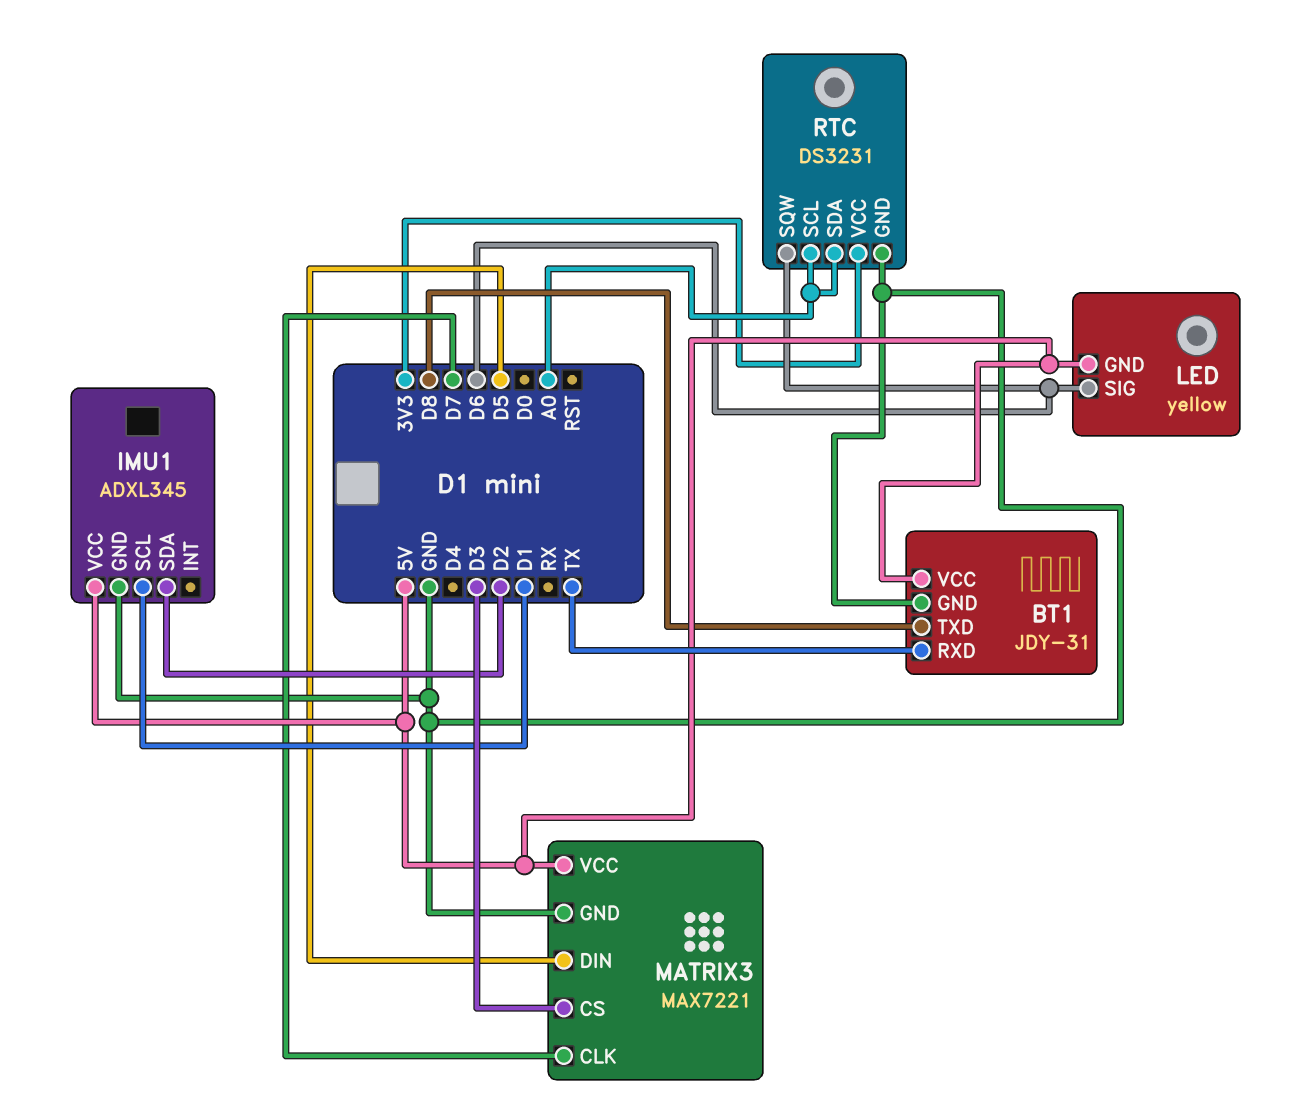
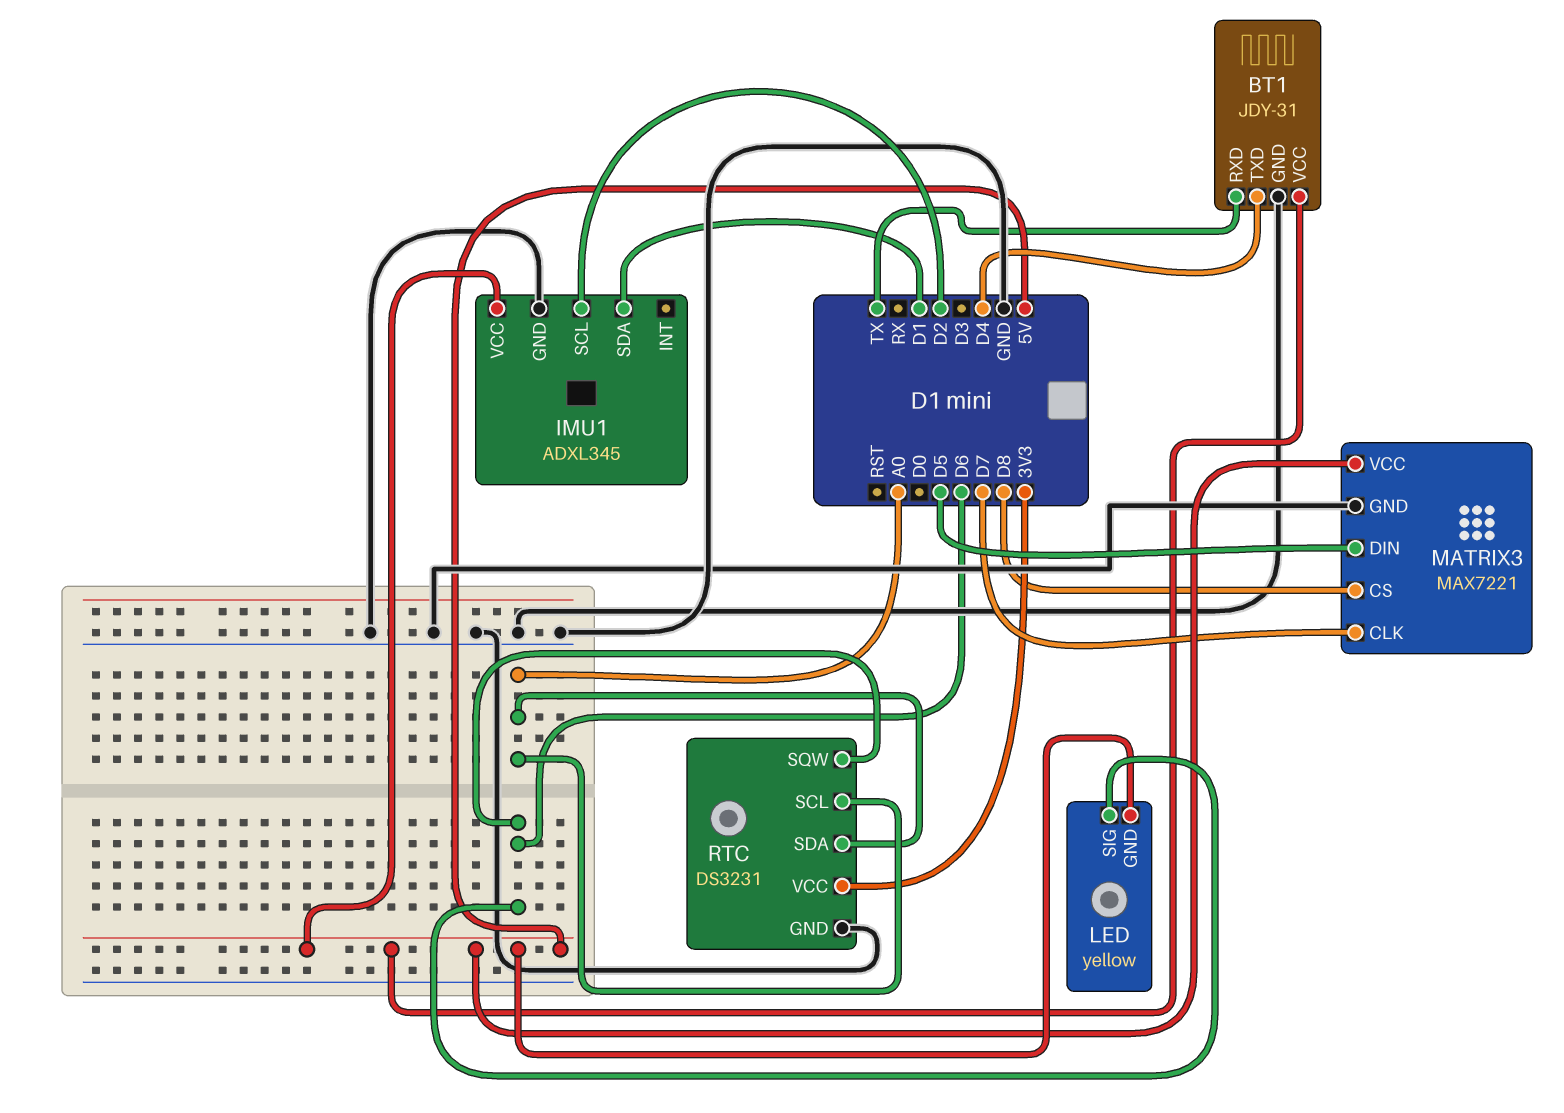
BT1 pin TXD: D8 -> D4
IMU1 pin SCL: D1 -> D2
IMU1 pin SDA: D2 -> D1
MATRIX3 pin CS: D3 -> D8

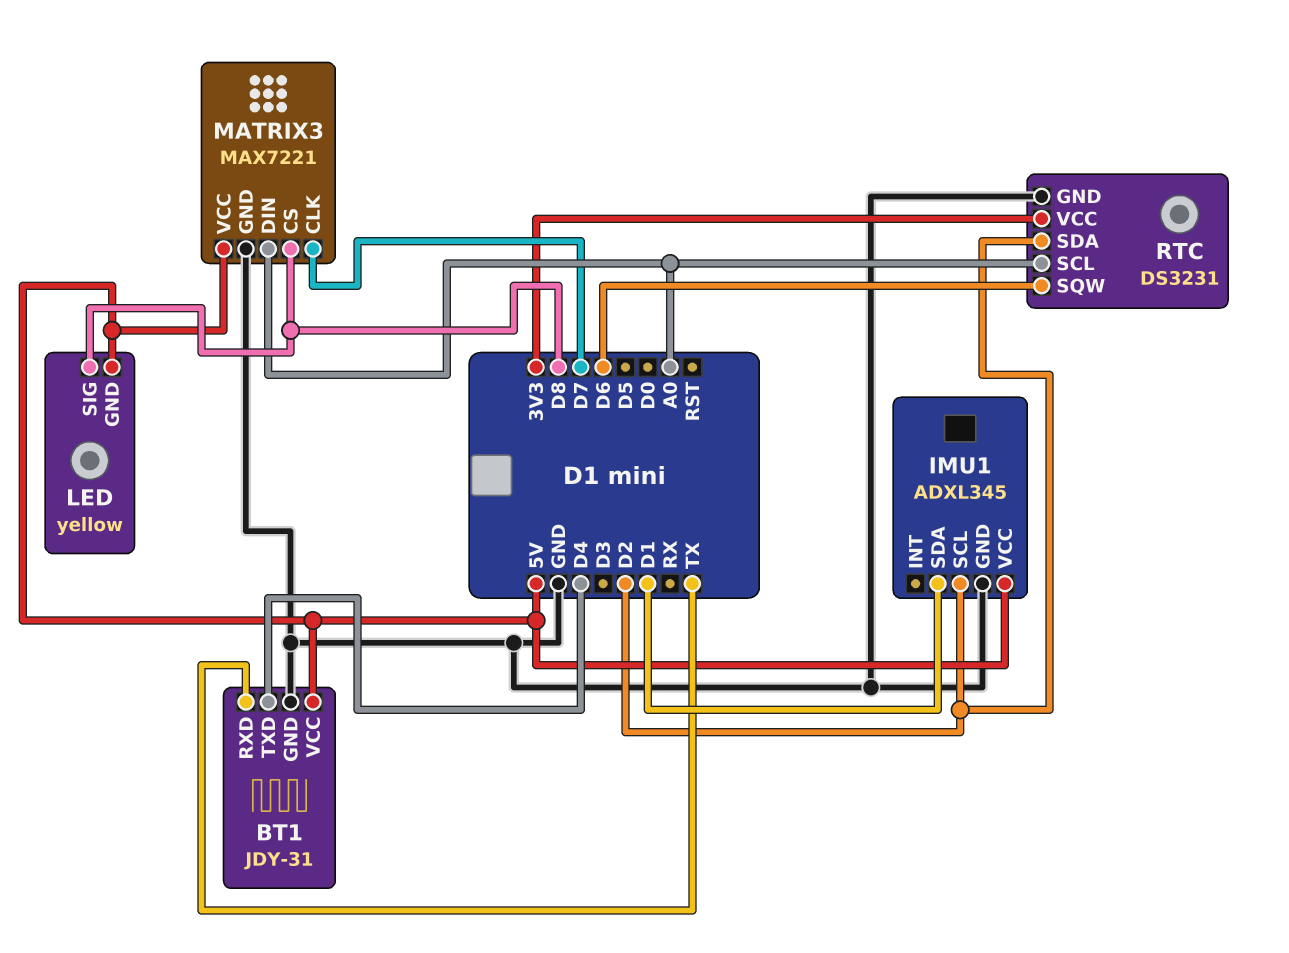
LED pin SIG: D6 -> D8
MATRIX3 pin DIN: D5 -> A0
RTC pin SDA: A0 -> D2

